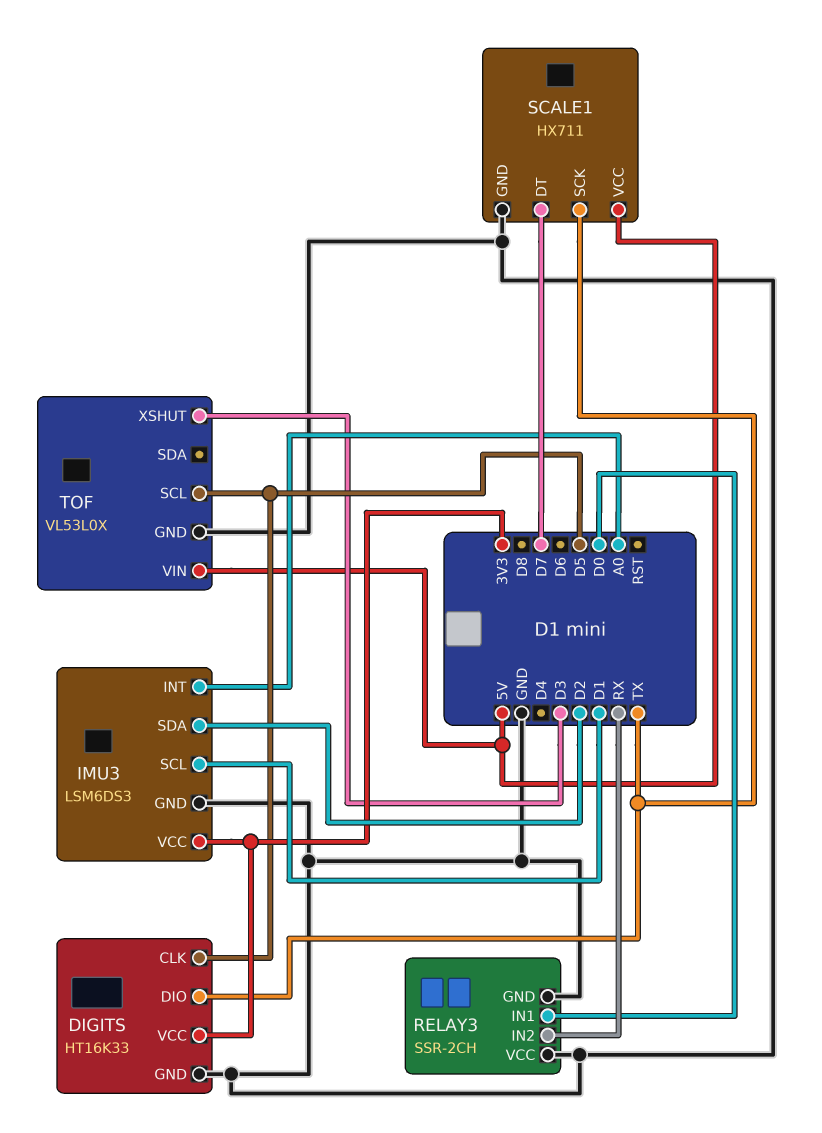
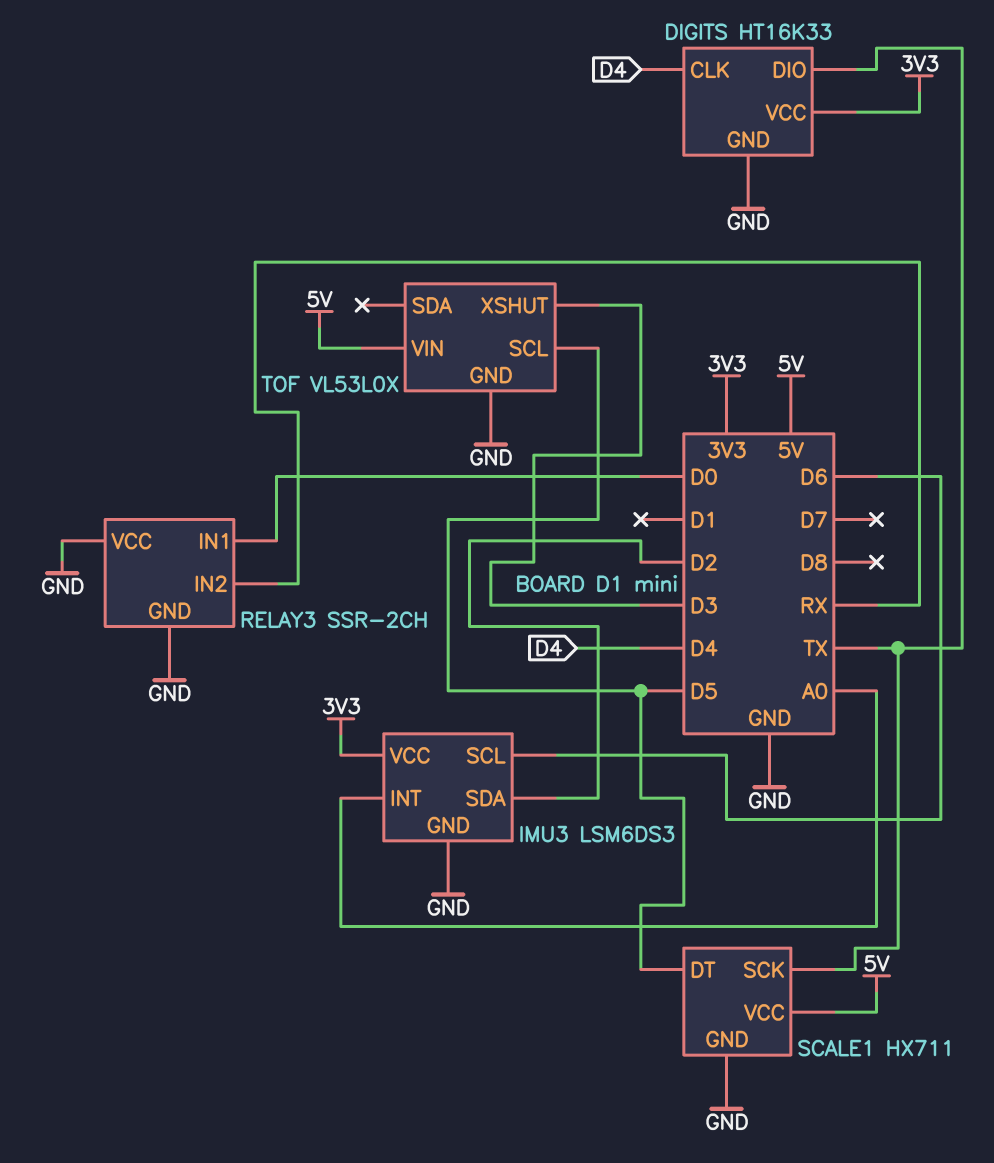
DIGITS pin CLK: D5 -> D4
IMU3 pin SCL: D1 -> D6
SCALE1 pin DT: D7 -> D5

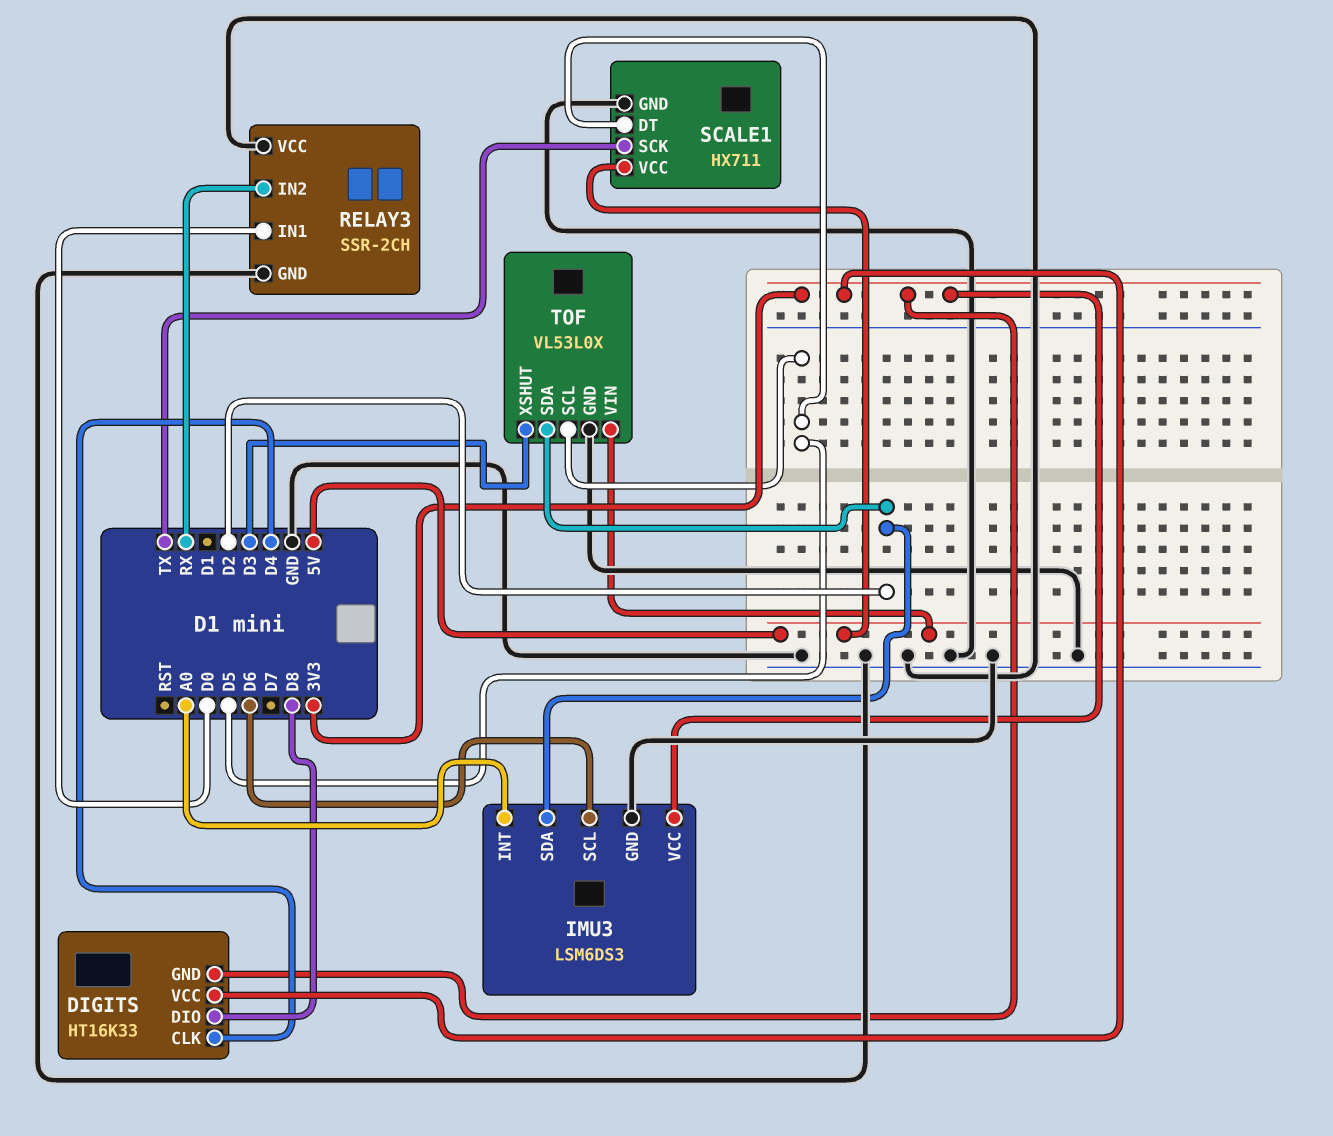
DIGITS pin DIO: TX -> D8
DIGITS pin GND: GND -> 3V3
TOF pin SDA: none -> D2

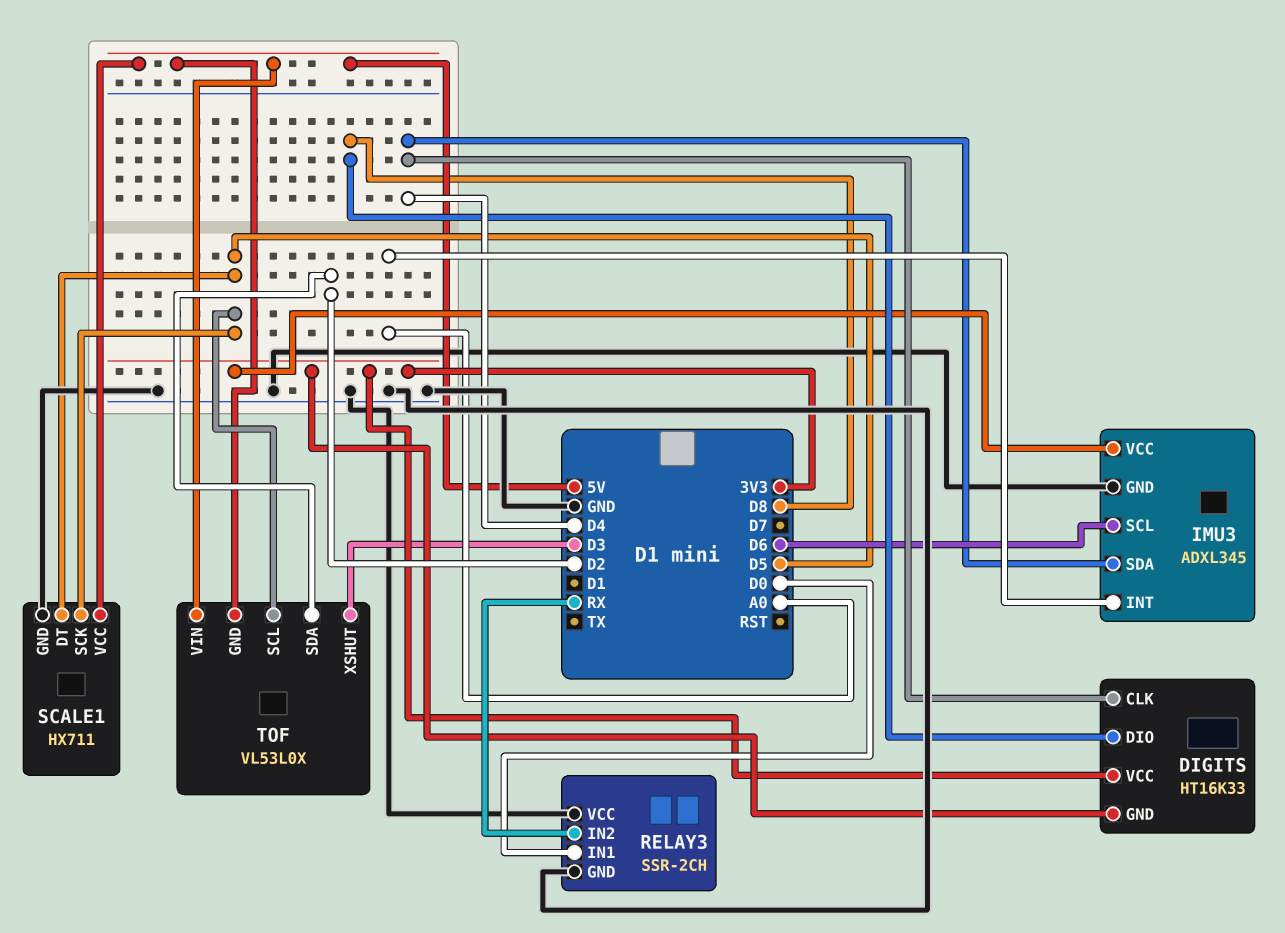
IMU3: LSM6DS3 -> ADXL345
IMU3 pin SDA: D2 -> D4
SCALE1 pin SCK: TX -> D5
TOF pin GND: GND -> 5V

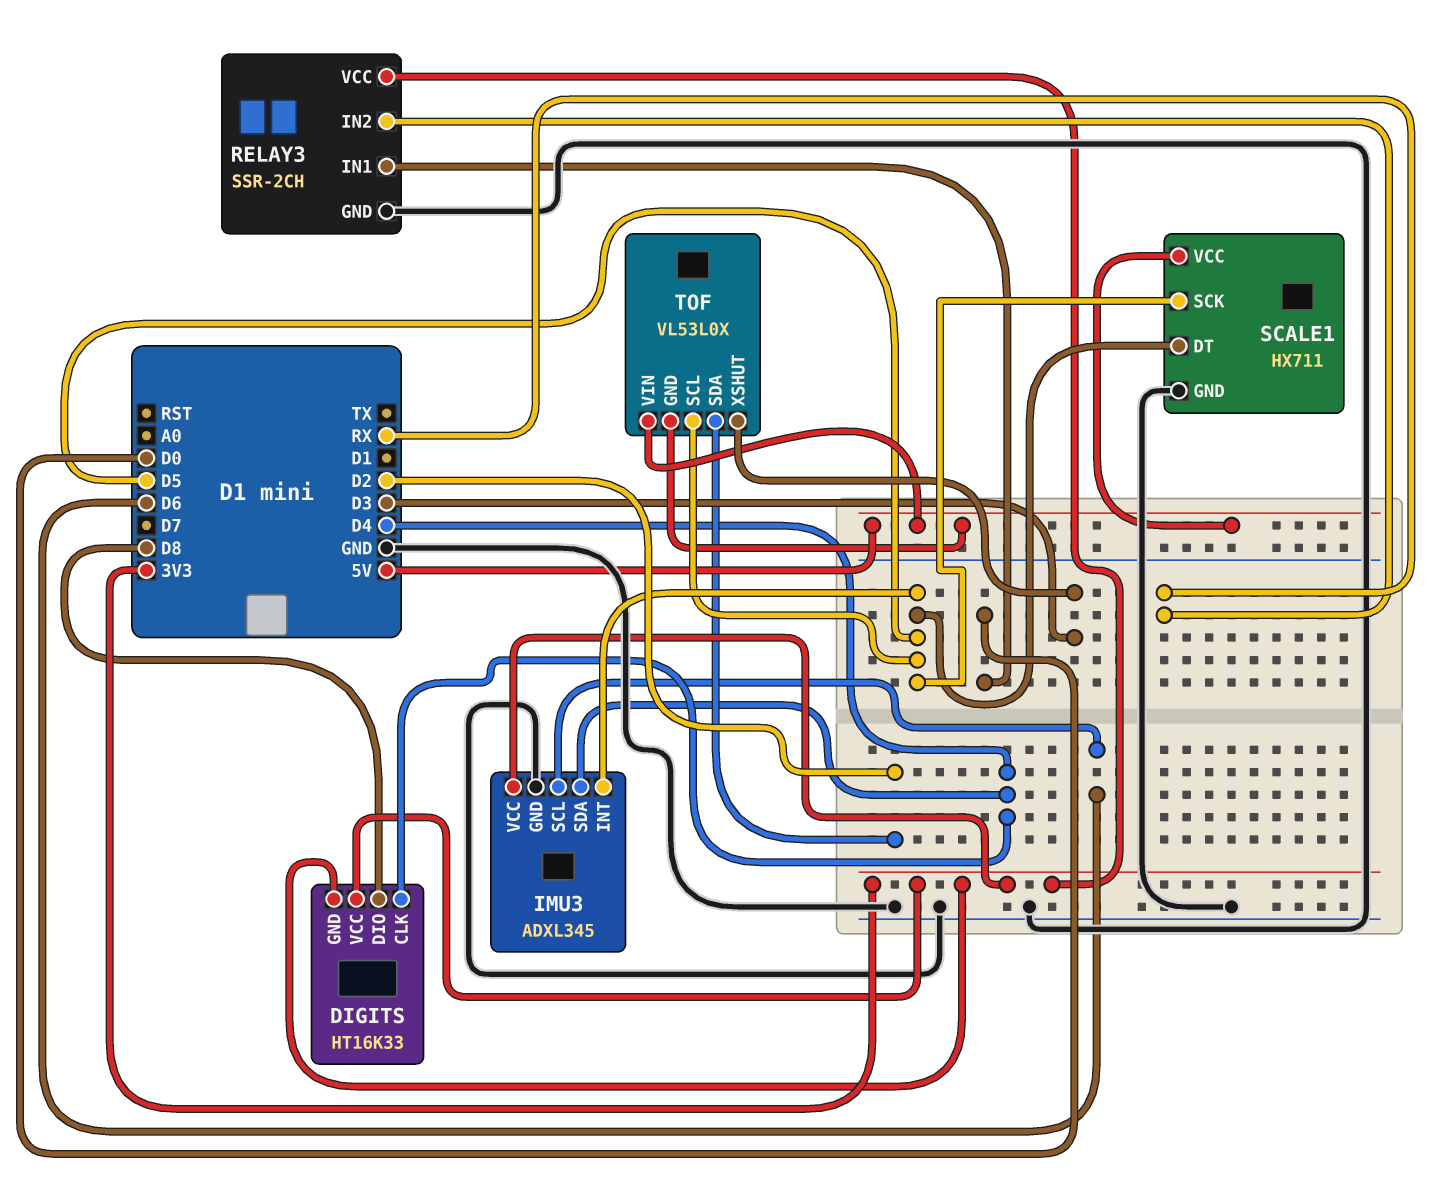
IMU3 pin INT: A0 -> D5
RELAY3 pin VCC: GND -> 3V3

